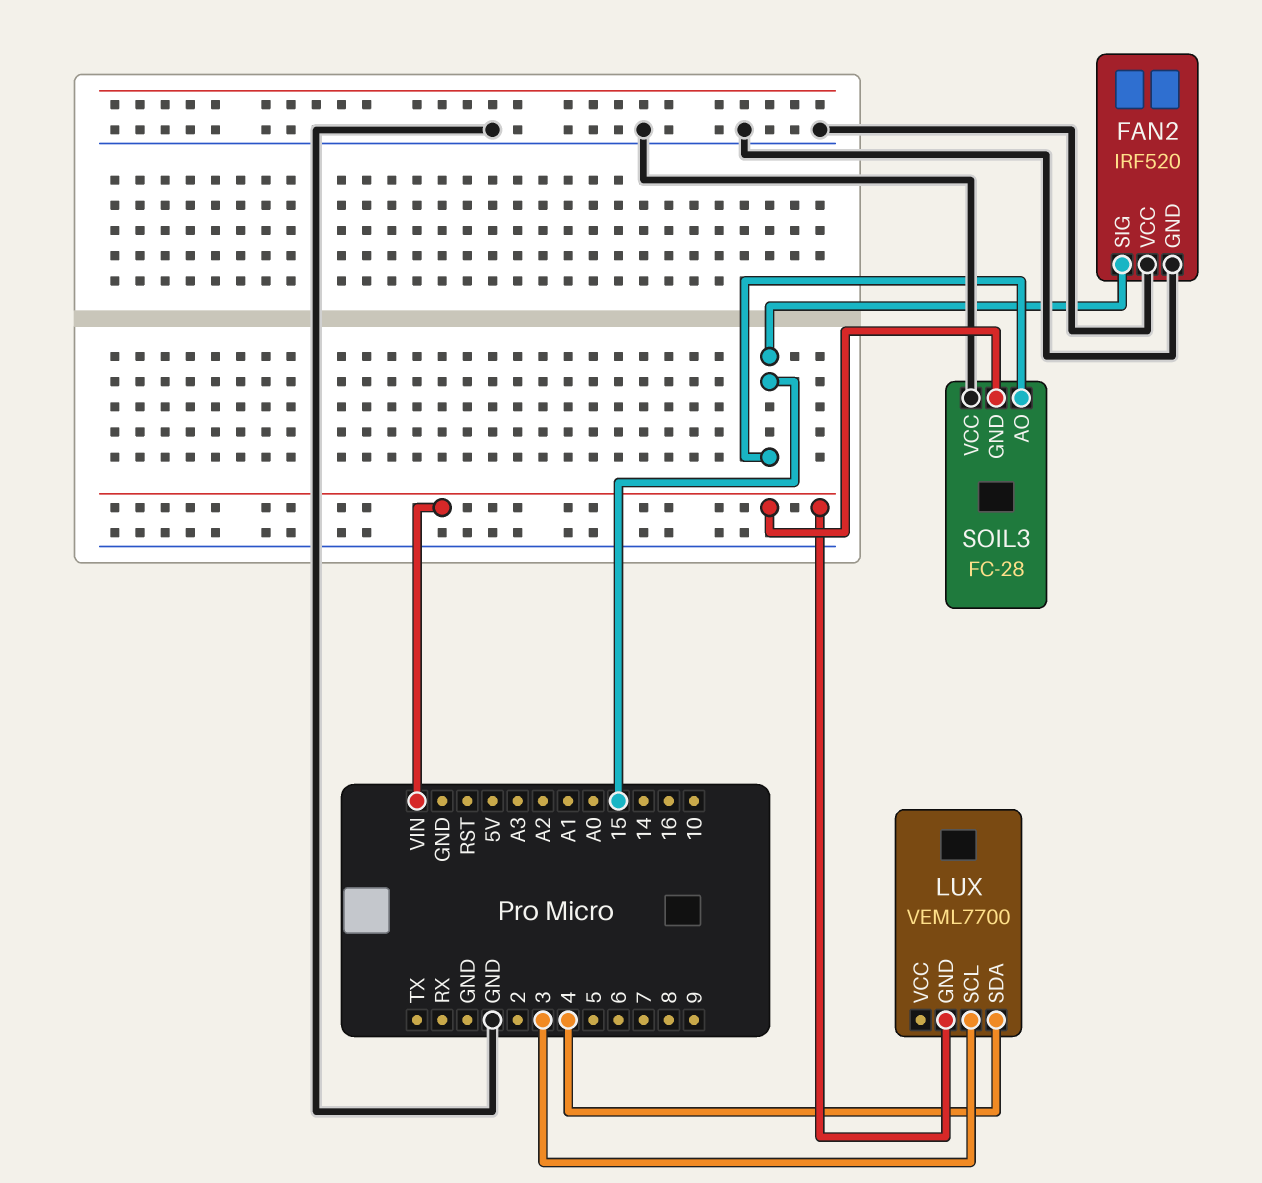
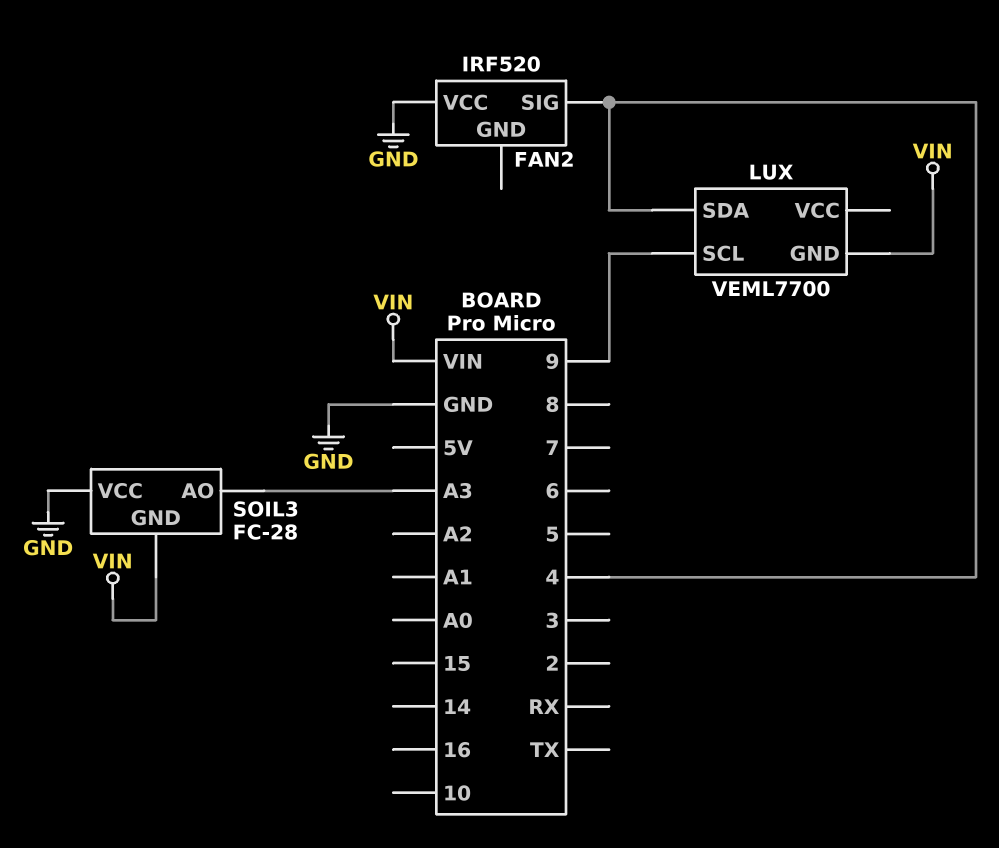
FAN2 pin GND: GND -> none
FAN2 pin SIG: 15 -> 4
LUX pin SCL: 3 -> 9
SOIL3 pin AO: 15 -> A3

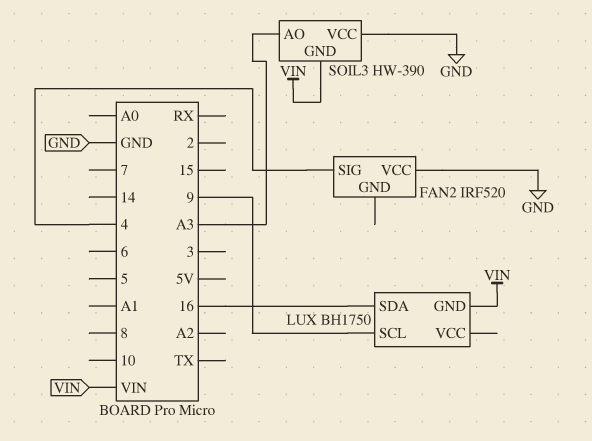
LUX: VEML7700 -> BH1750
LUX pin SDA: 4 -> 16
SOIL3: FC-28 -> HW-390

